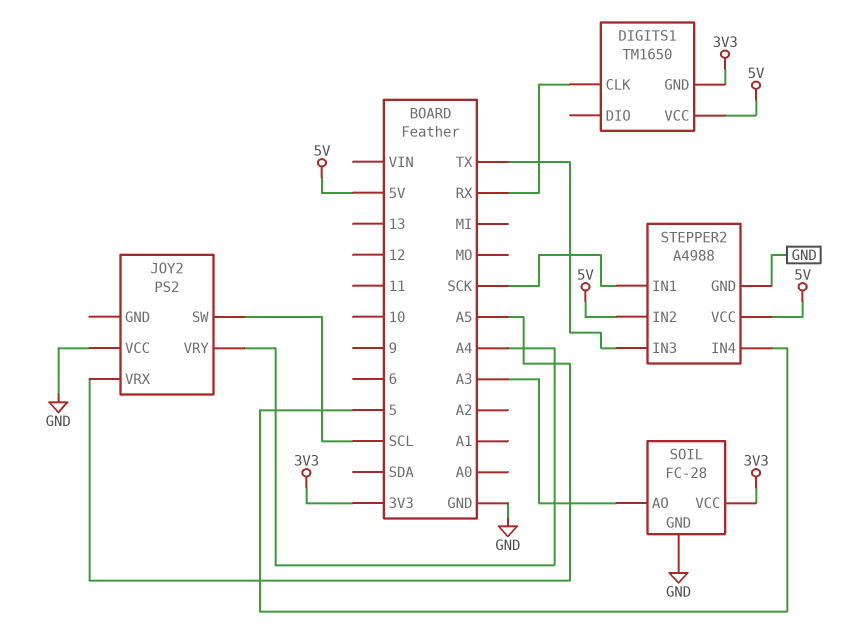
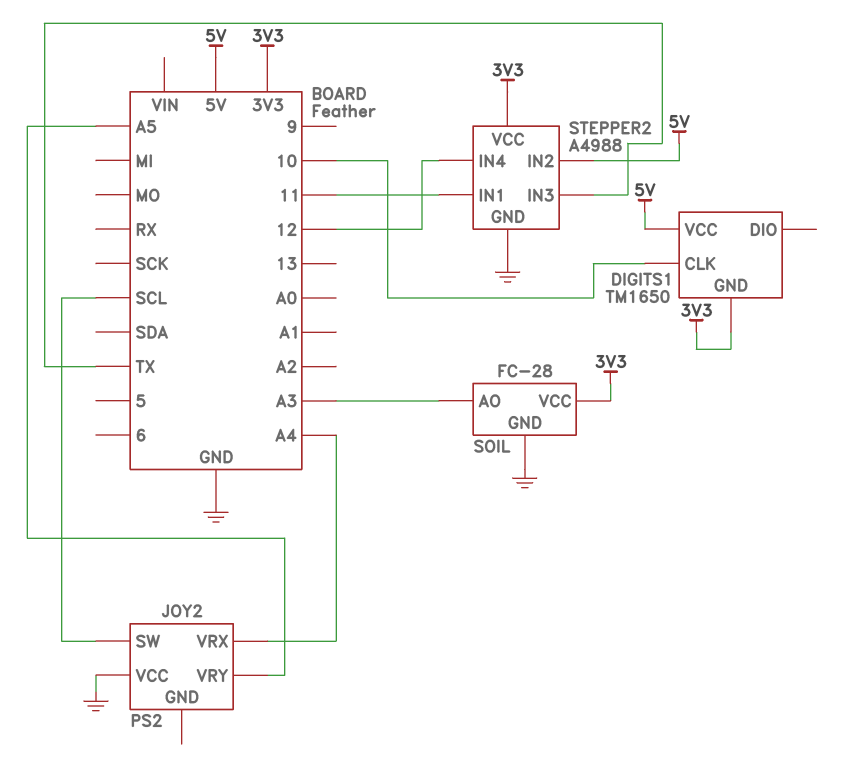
DIGITS1 pin CLK: RX -> 10
JOY2 pin VRX: A5 -> A4
JOY2 pin VRY: A4 -> A5
STEPPER2 pin IN1: SCK -> 11
STEPPER2 pin IN4: 5 -> 12
STEPPER2 pin VCC: 5V -> 3V3

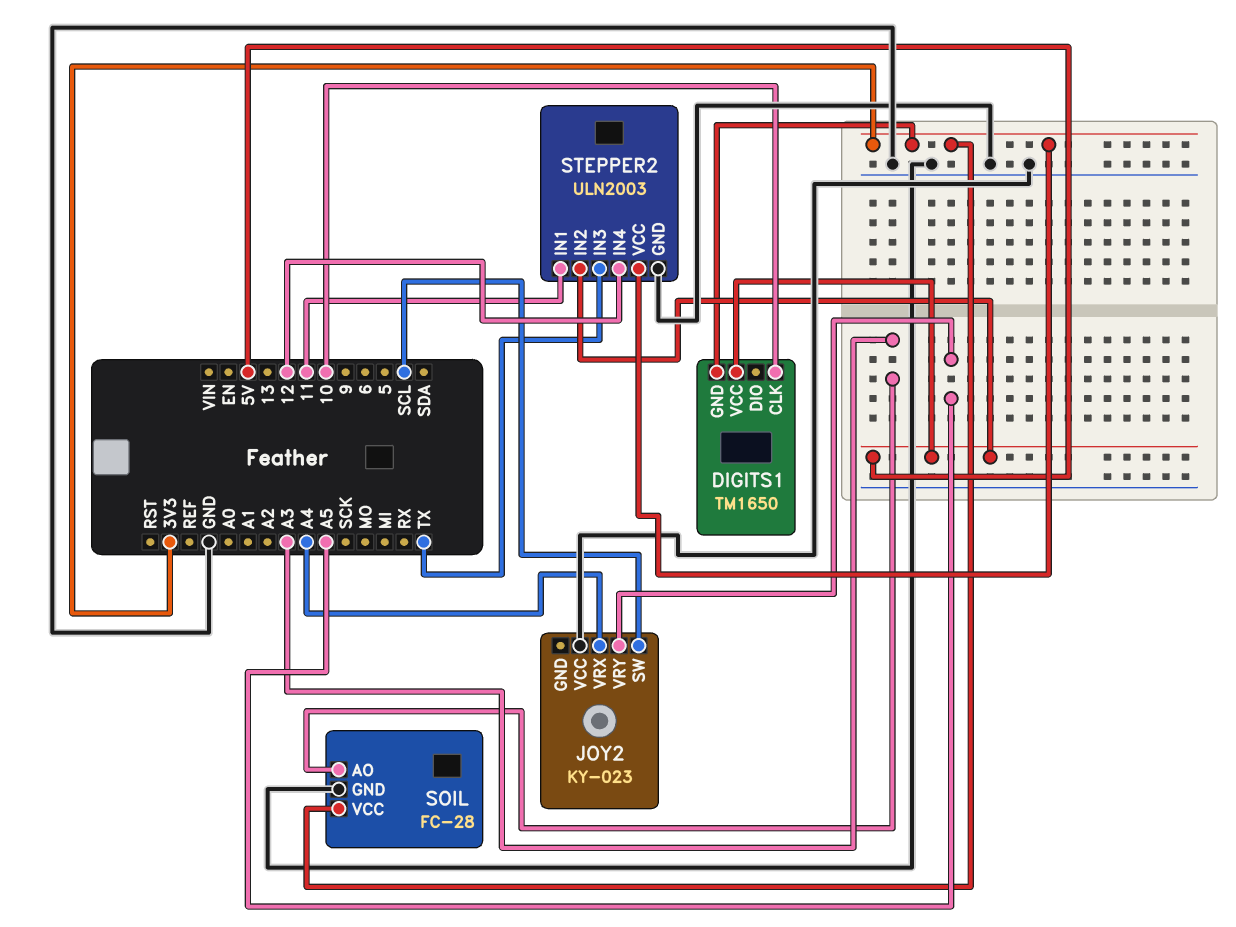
JOY2: PS2 -> KY-023
STEPPER2: A4988 -> ULN2003

